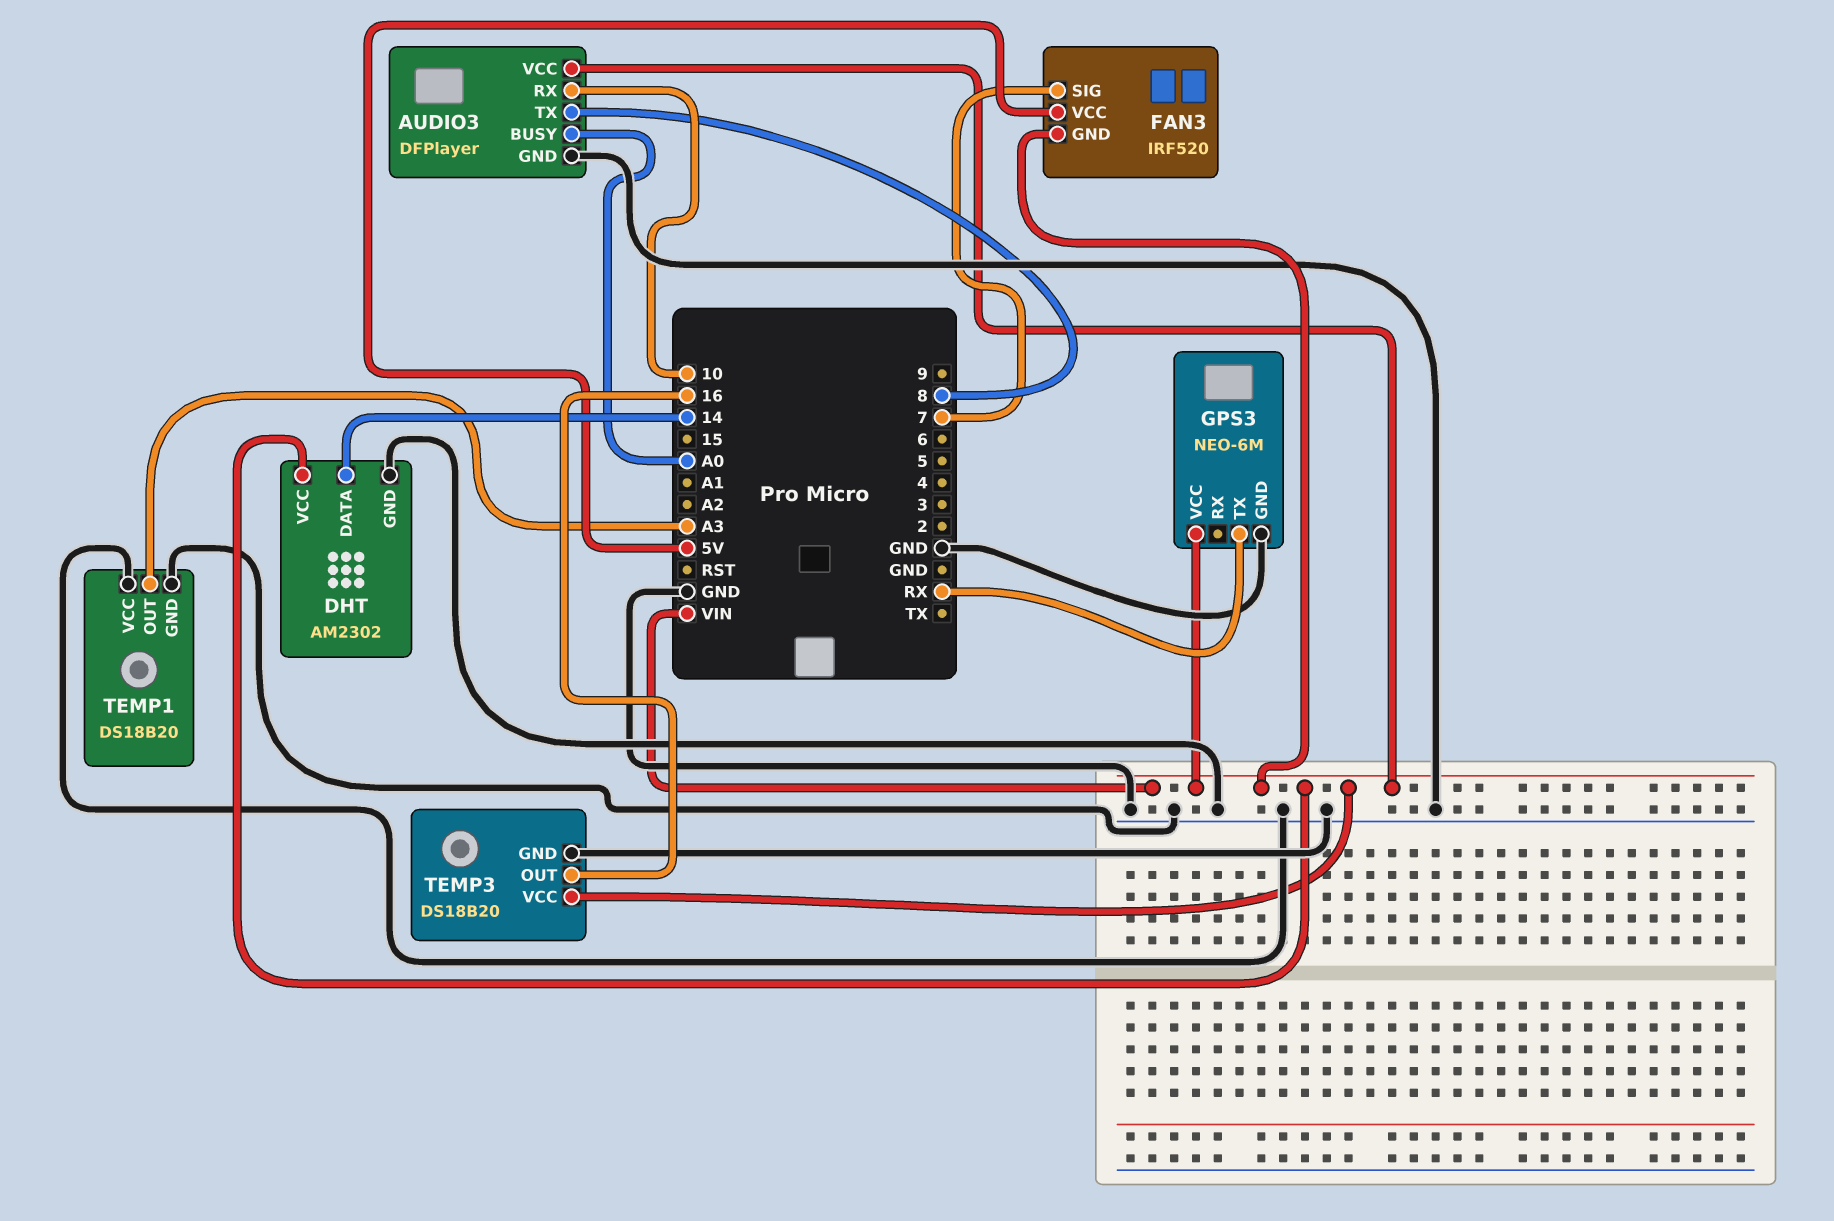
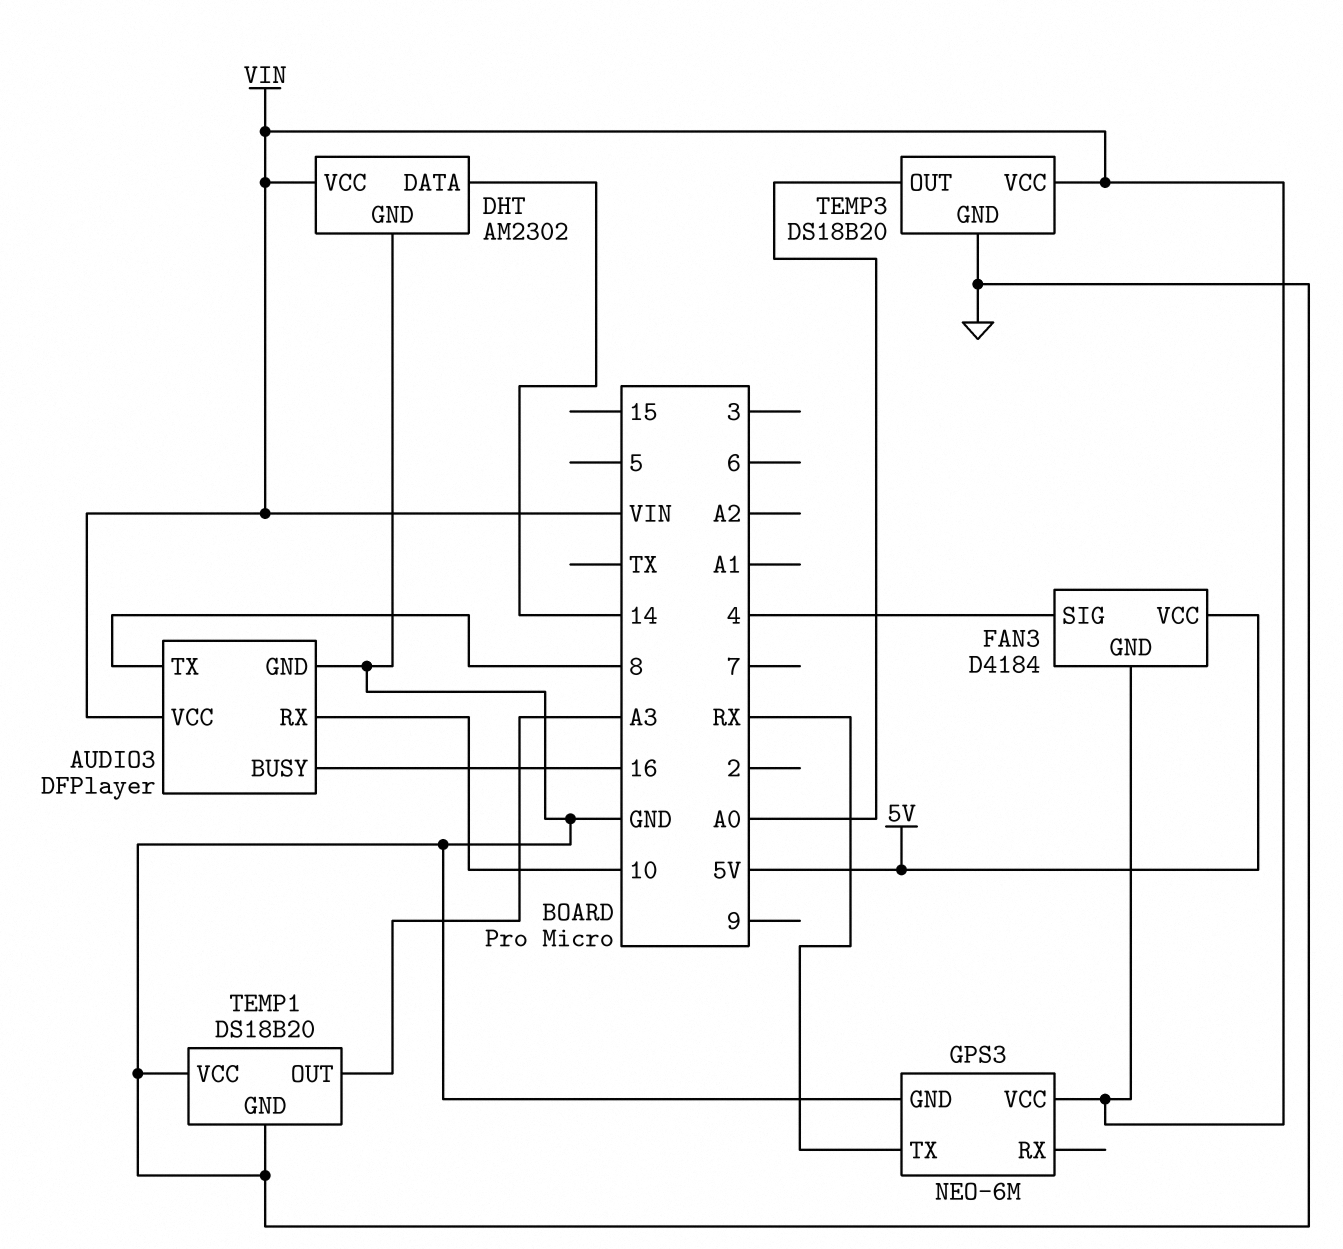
AUDIO3 pin BUSY: A0 -> 16
FAN3: IRF520 -> D4184
FAN3 pin SIG: 7 -> 4
TEMP3 pin OUT: 16 -> A0

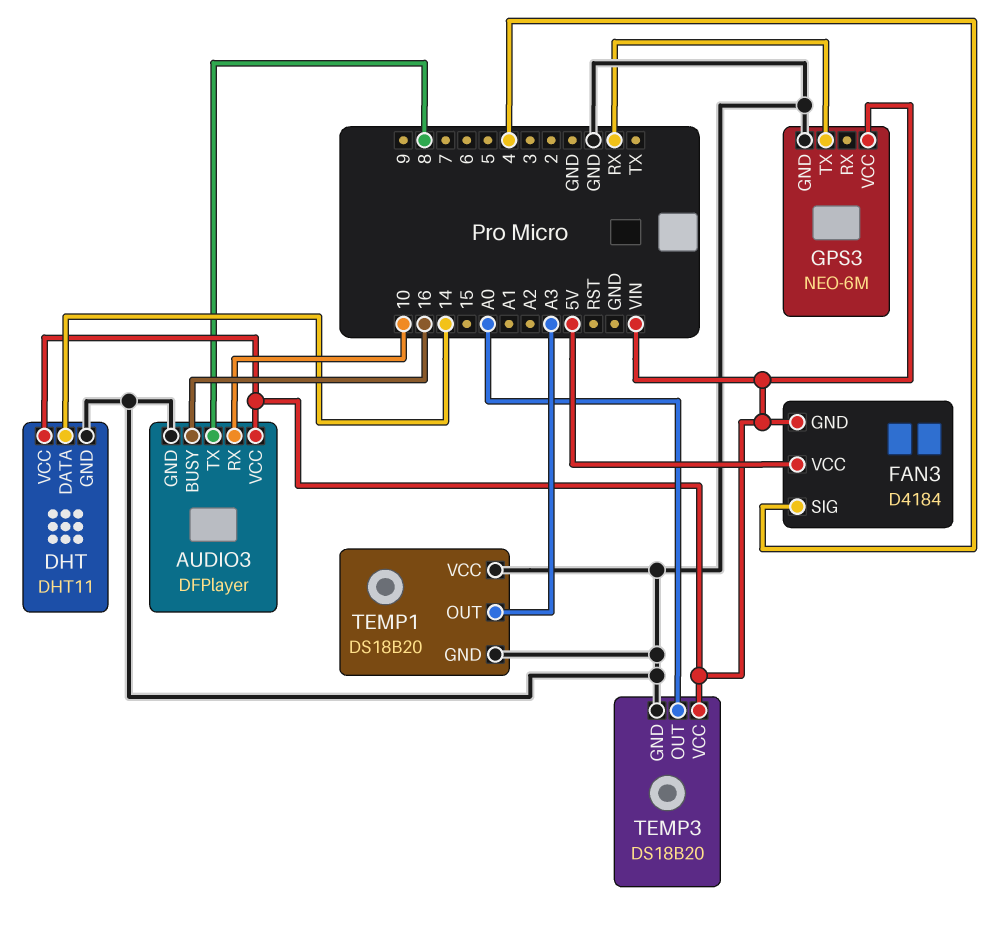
DHT: AM2302 -> DHT11

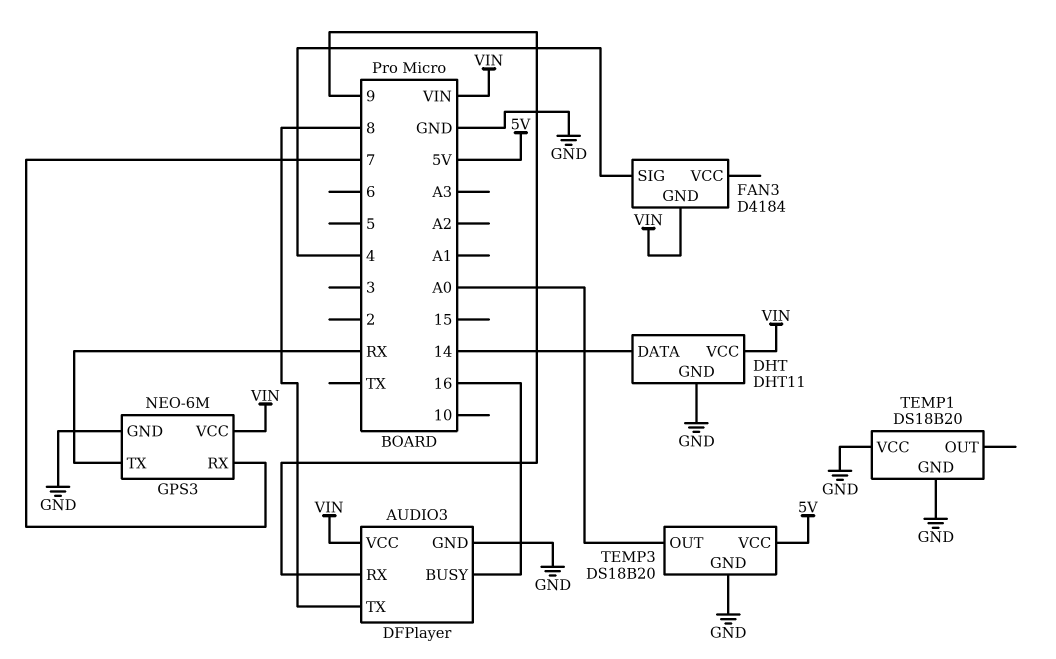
AUDIO3 pin RX: 10 -> 9
FAN3 pin VCC: 5V -> none
GPS3 pin RX: none -> 7
TEMP1 pin OUT: A3 -> none
TEMP3 pin VCC: VIN -> 5V

